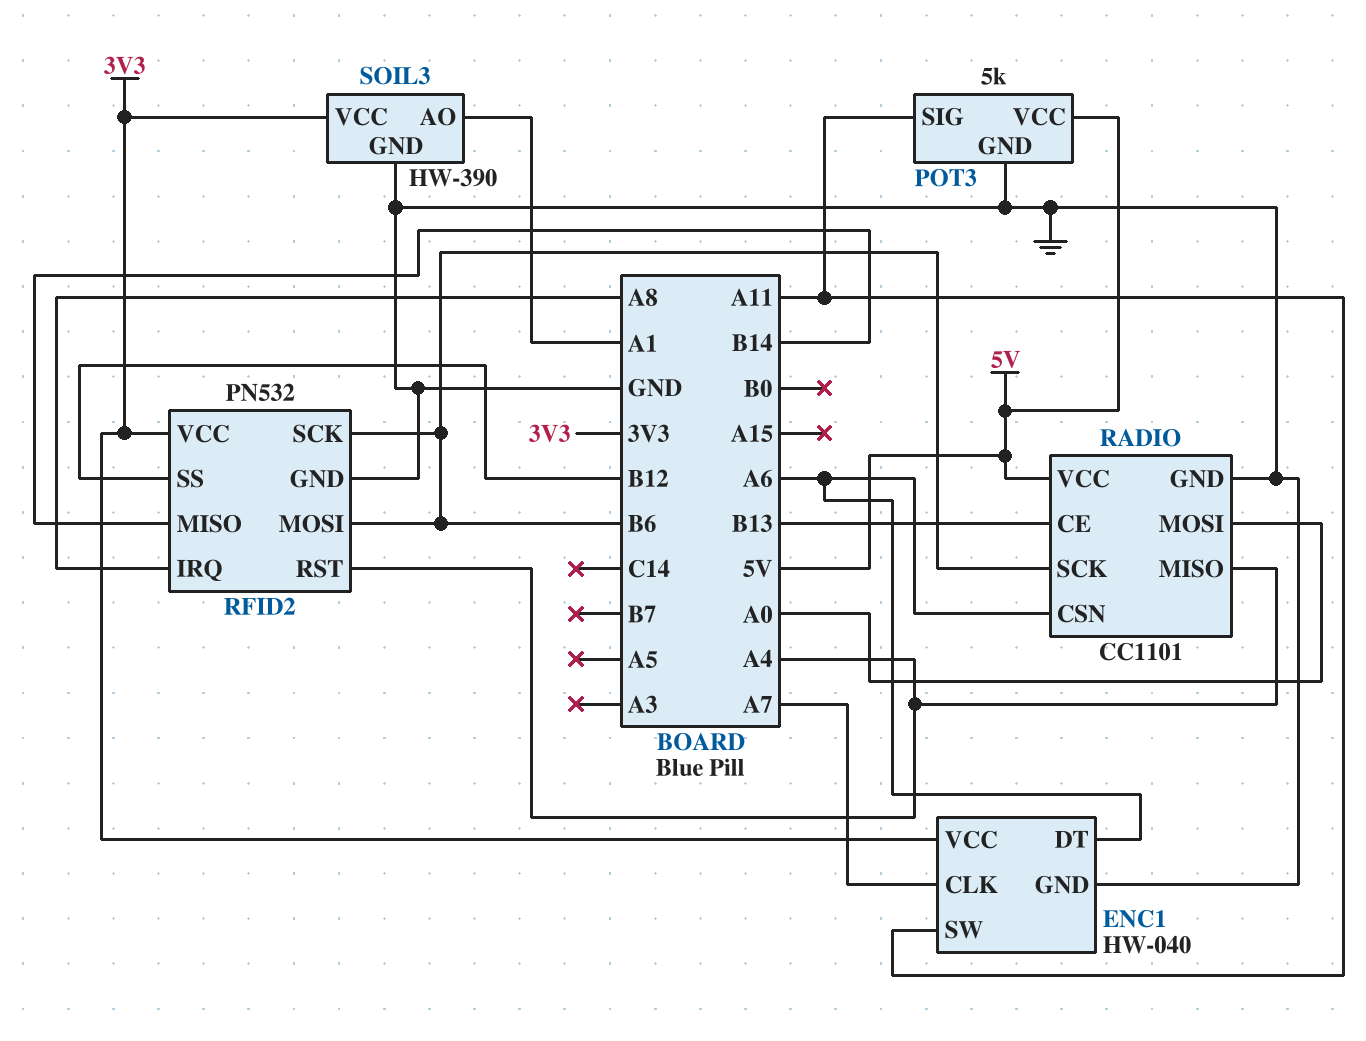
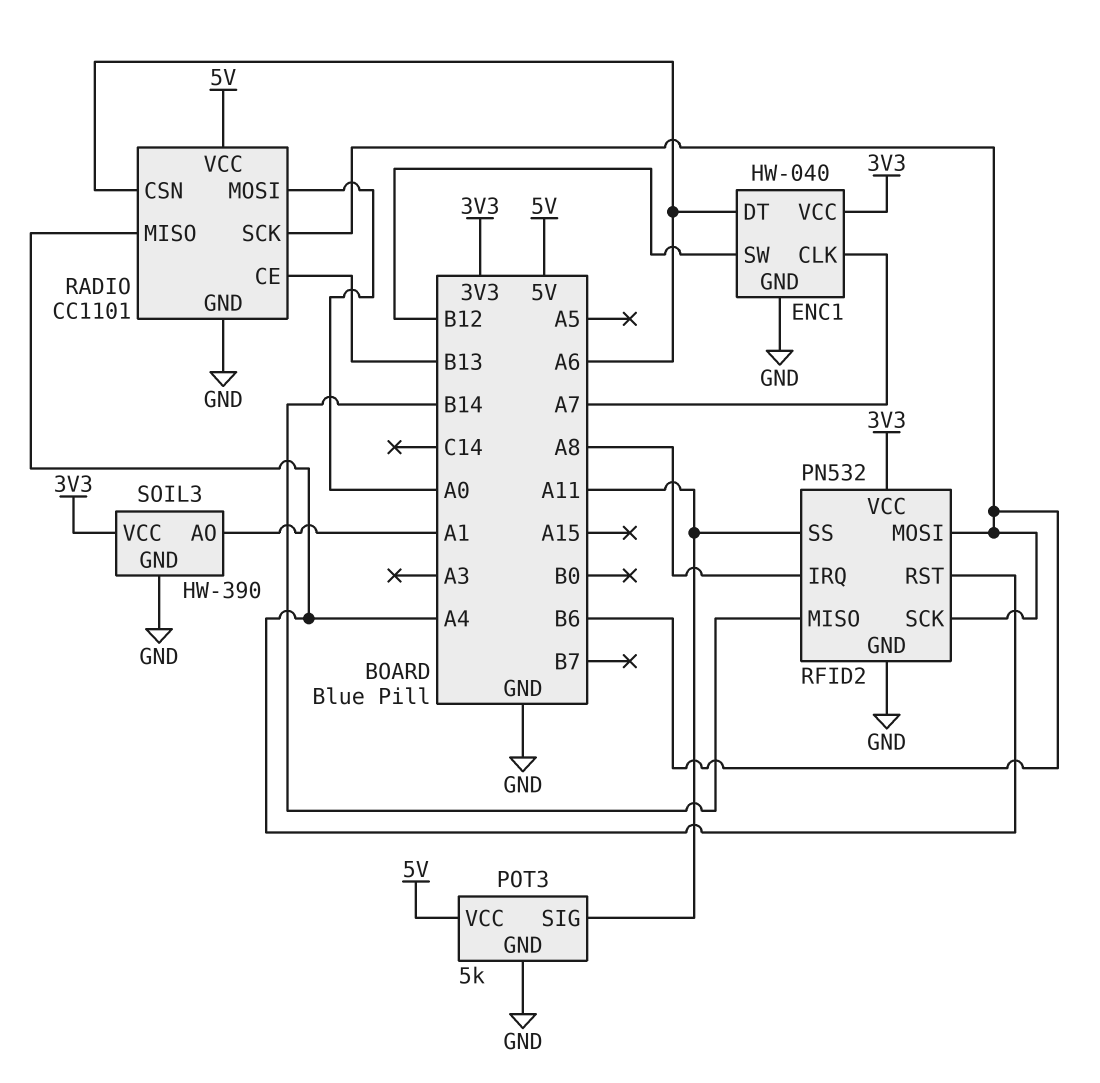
ENC1 pin SW: A11 -> B12
RFID2 pin SS: B12 -> A11

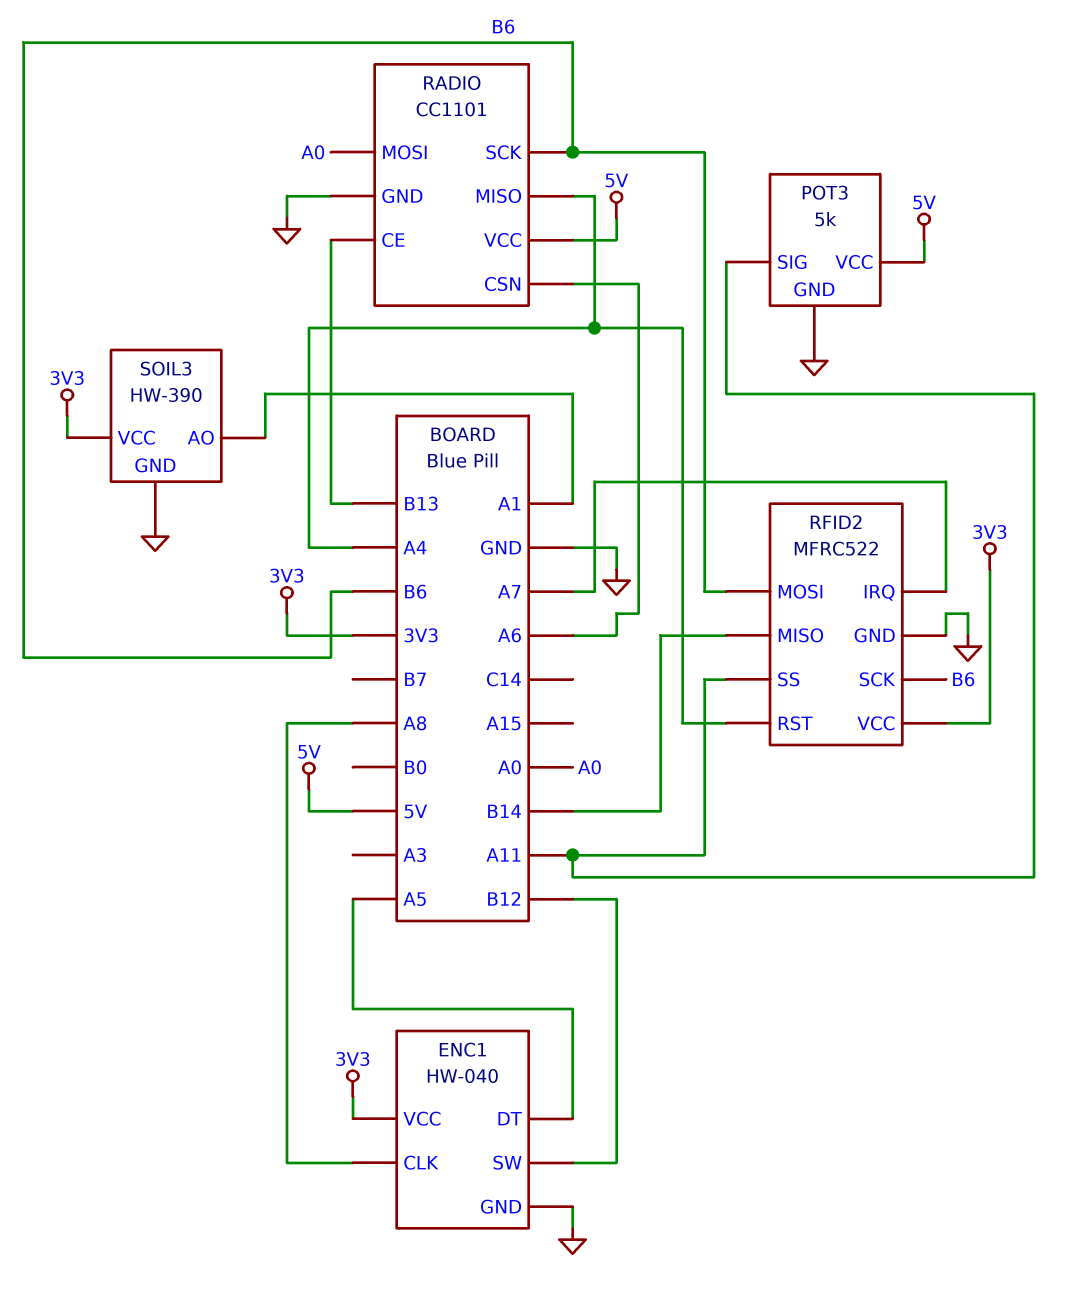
ENC1 pin CLK: A7 -> A8
ENC1 pin DT: A6 -> A5
RFID2: PN532 -> MFRC522
RFID2 pin IRQ: A8 -> A7

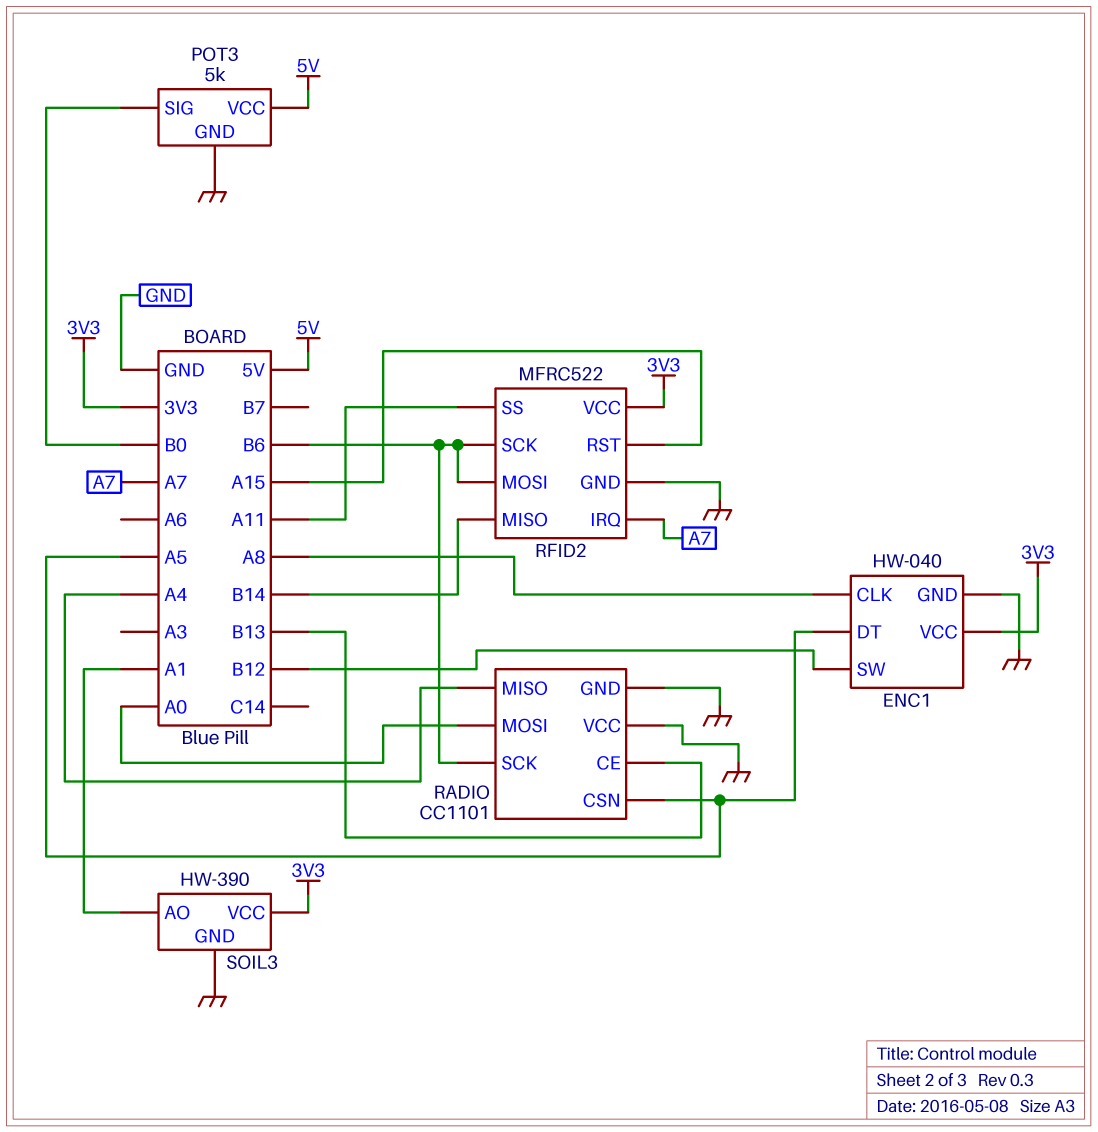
POT3 pin SIG: A11 -> B0
RADIO pin CSN: A6 -> A5
RADIO pin VCC: 5V -> GND
RFID2 pin RST: A4 -> A15

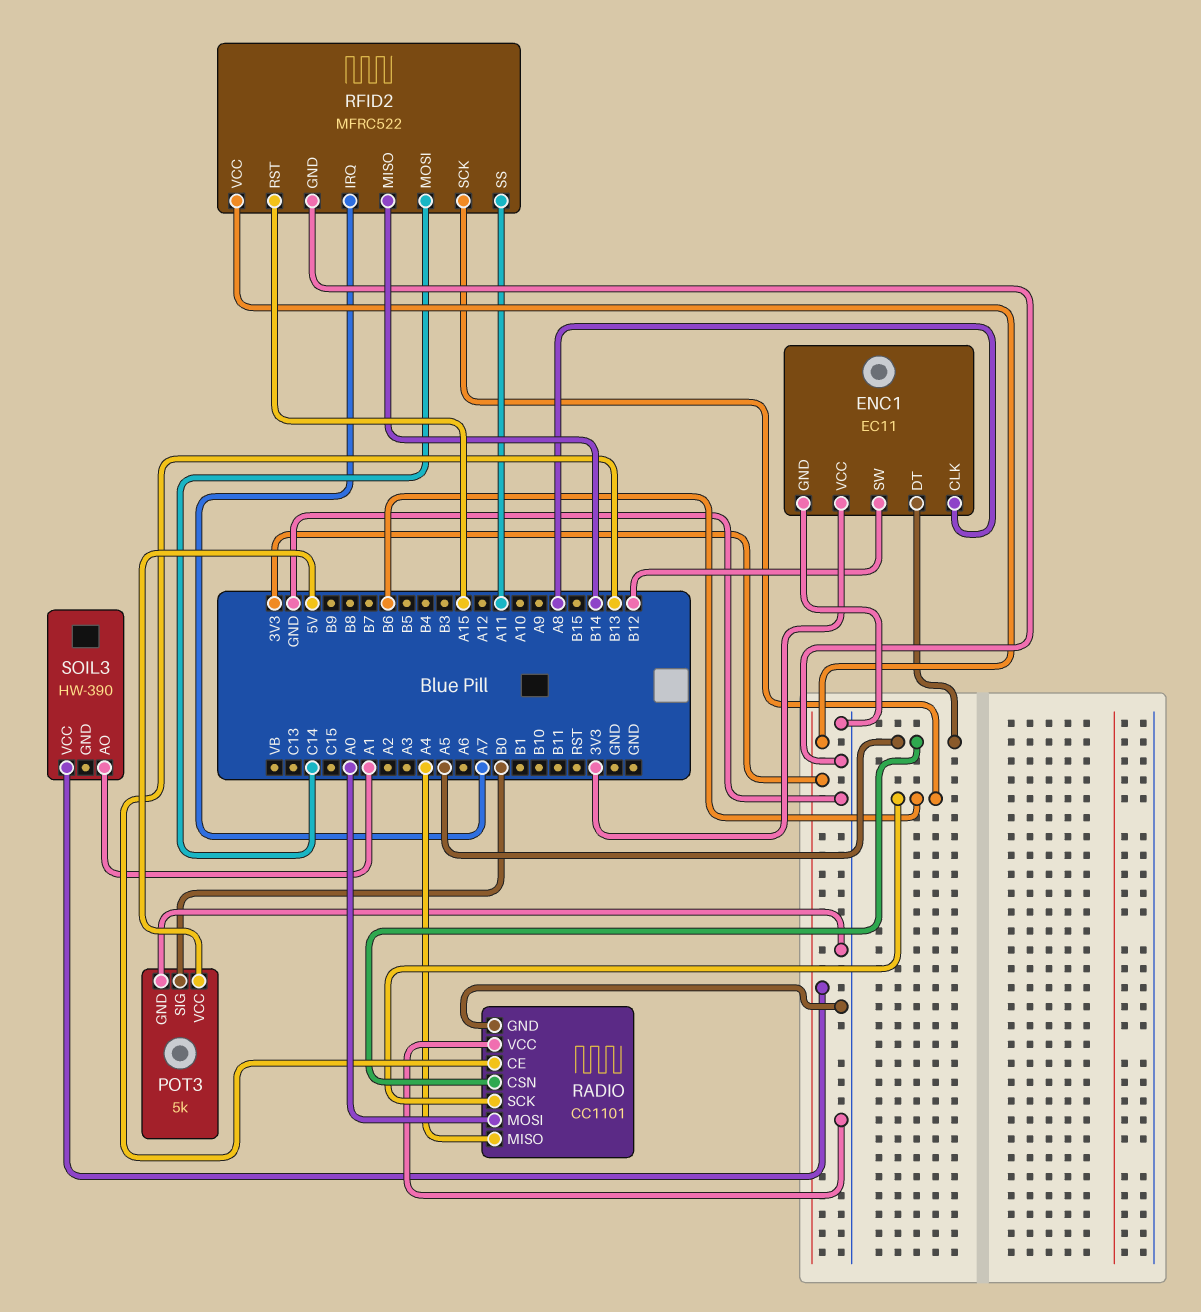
ENC1: HW-040 -> EC11
RFID2 pin MOSI: B6 -> C14
SOIL3 pin GND: GND -> none

